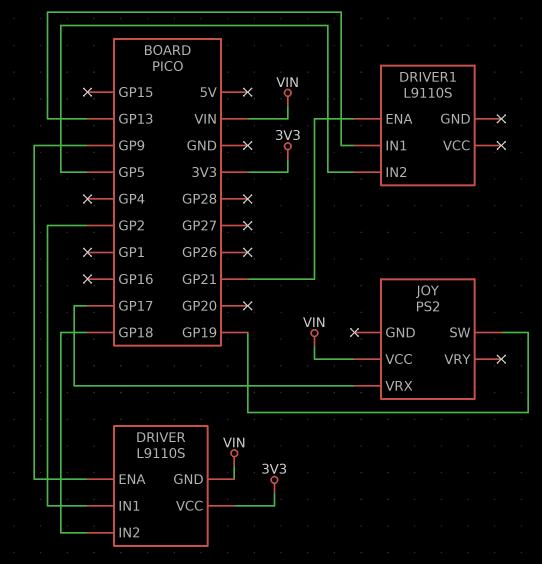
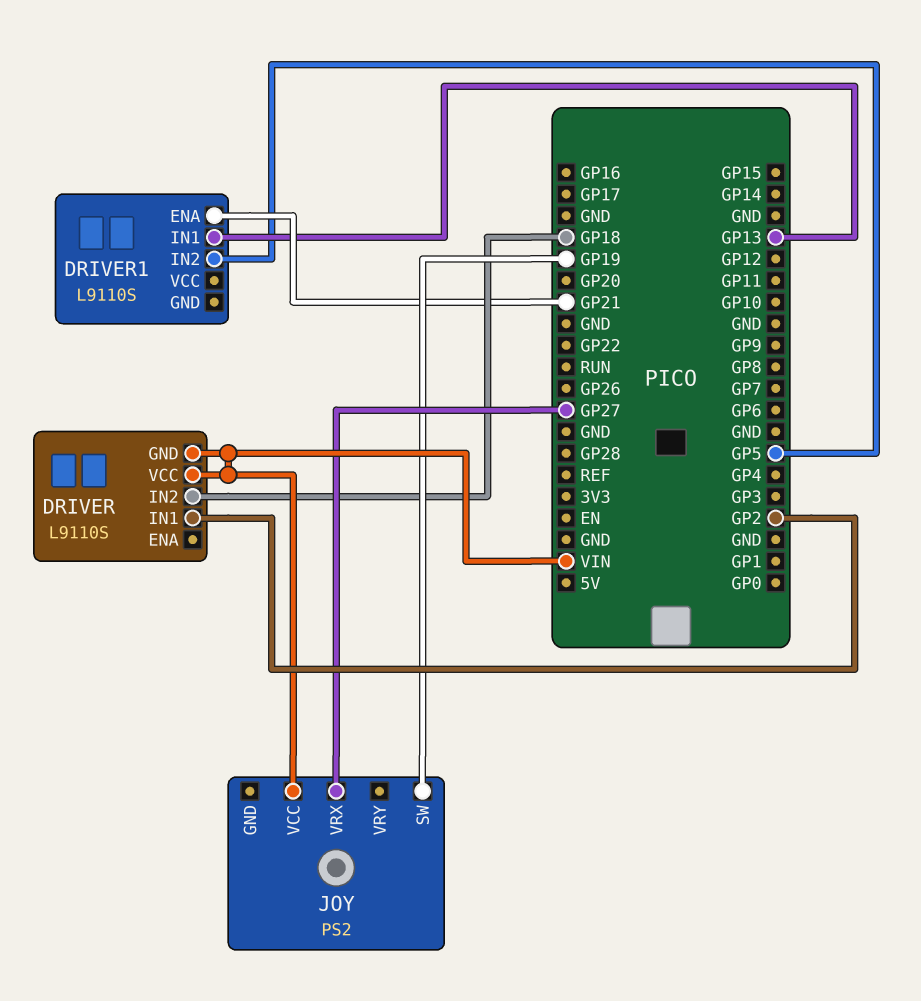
DRIVER pin ENA: GP9 -> none
DRIVER pin VCC: 3V3 -> VIN
JOY pin VRX: GP17 -> GP27

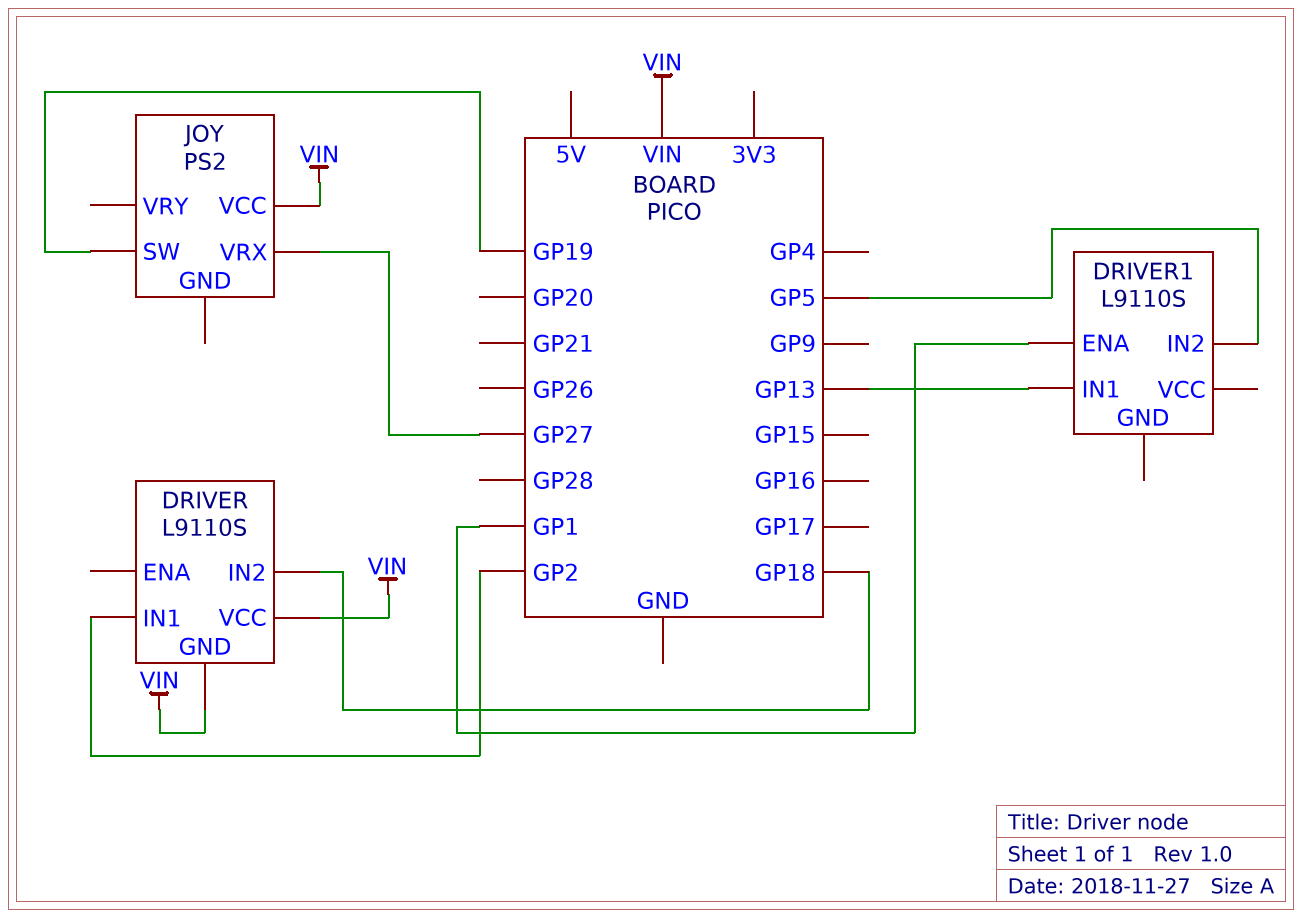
DRIVER1 pin ENA: GP21 -> GP1

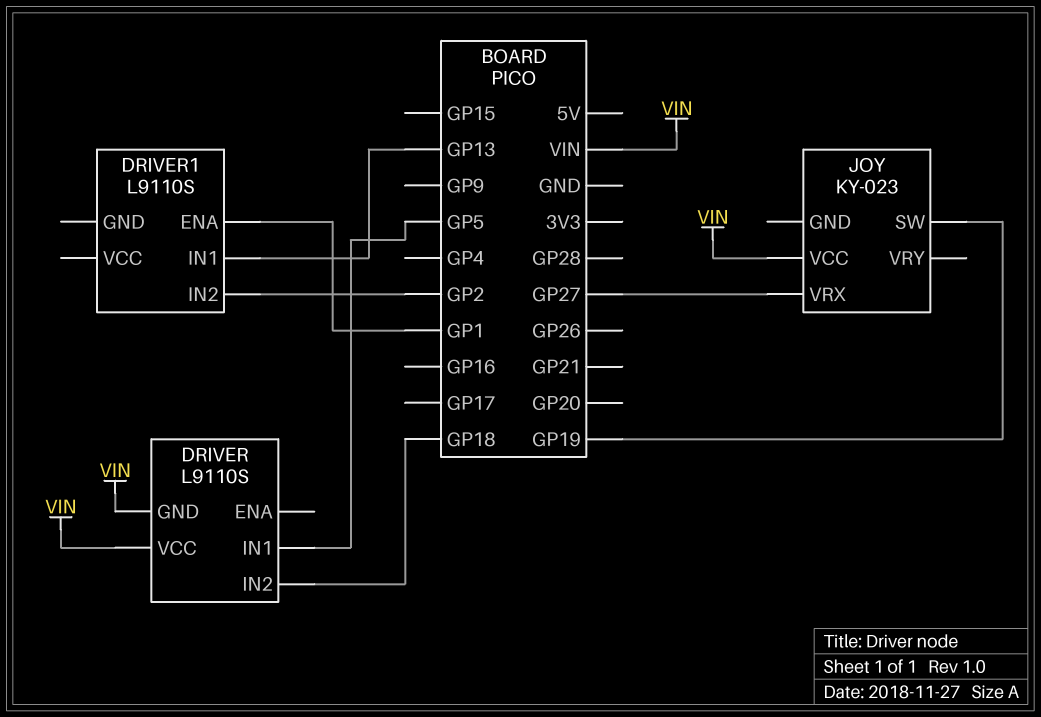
DRIVER pin IN1: GP2 -> GP5
DRIVER1 pin IN2: GP5 -> GP2
JOY: PS2 -> KY-023

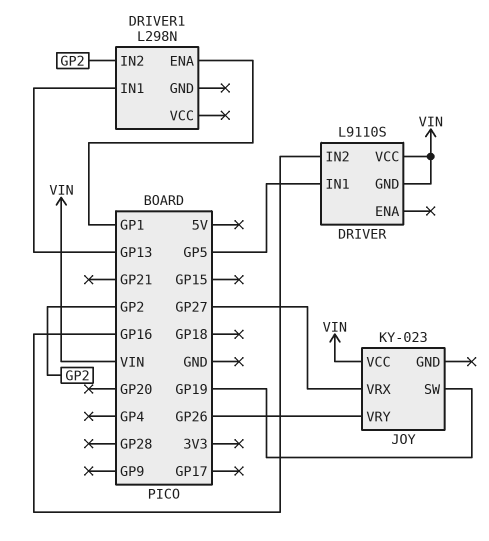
DRIVER pin IN2: GP18 -> GP16
DRIVER1: L9110S -> L298N
JOY pin VRY: none -> GP26

